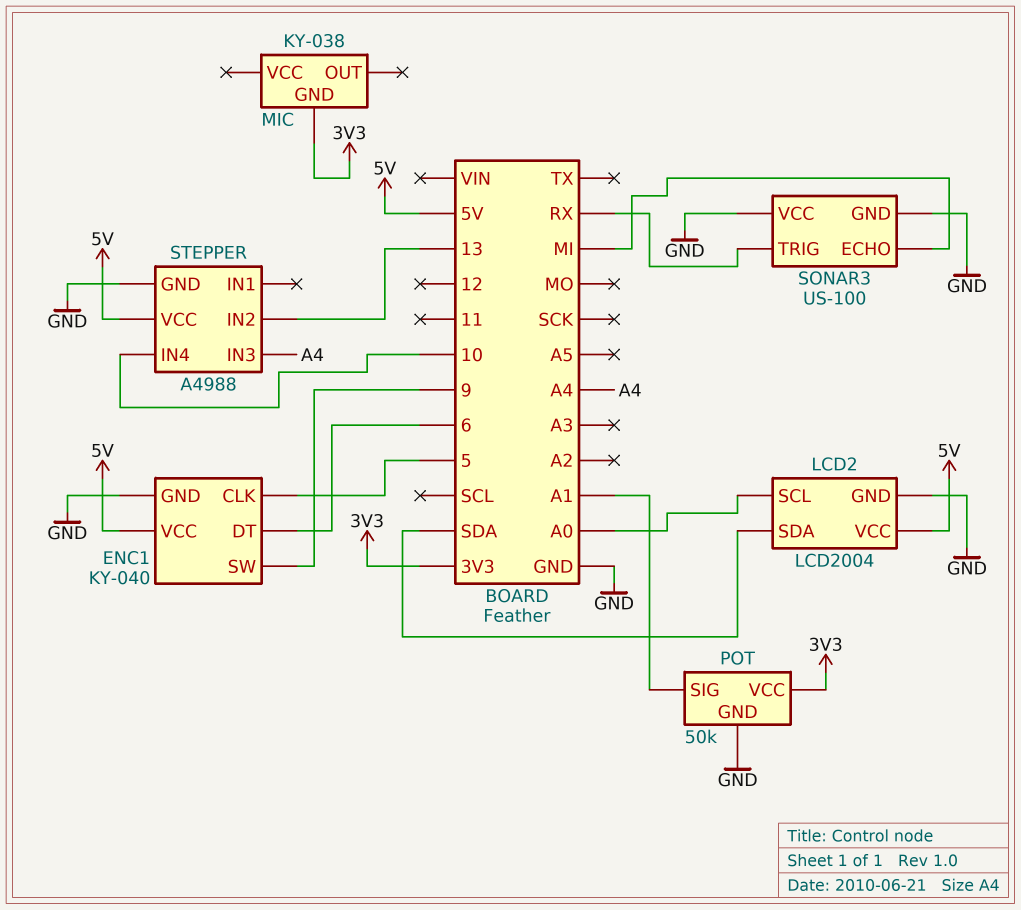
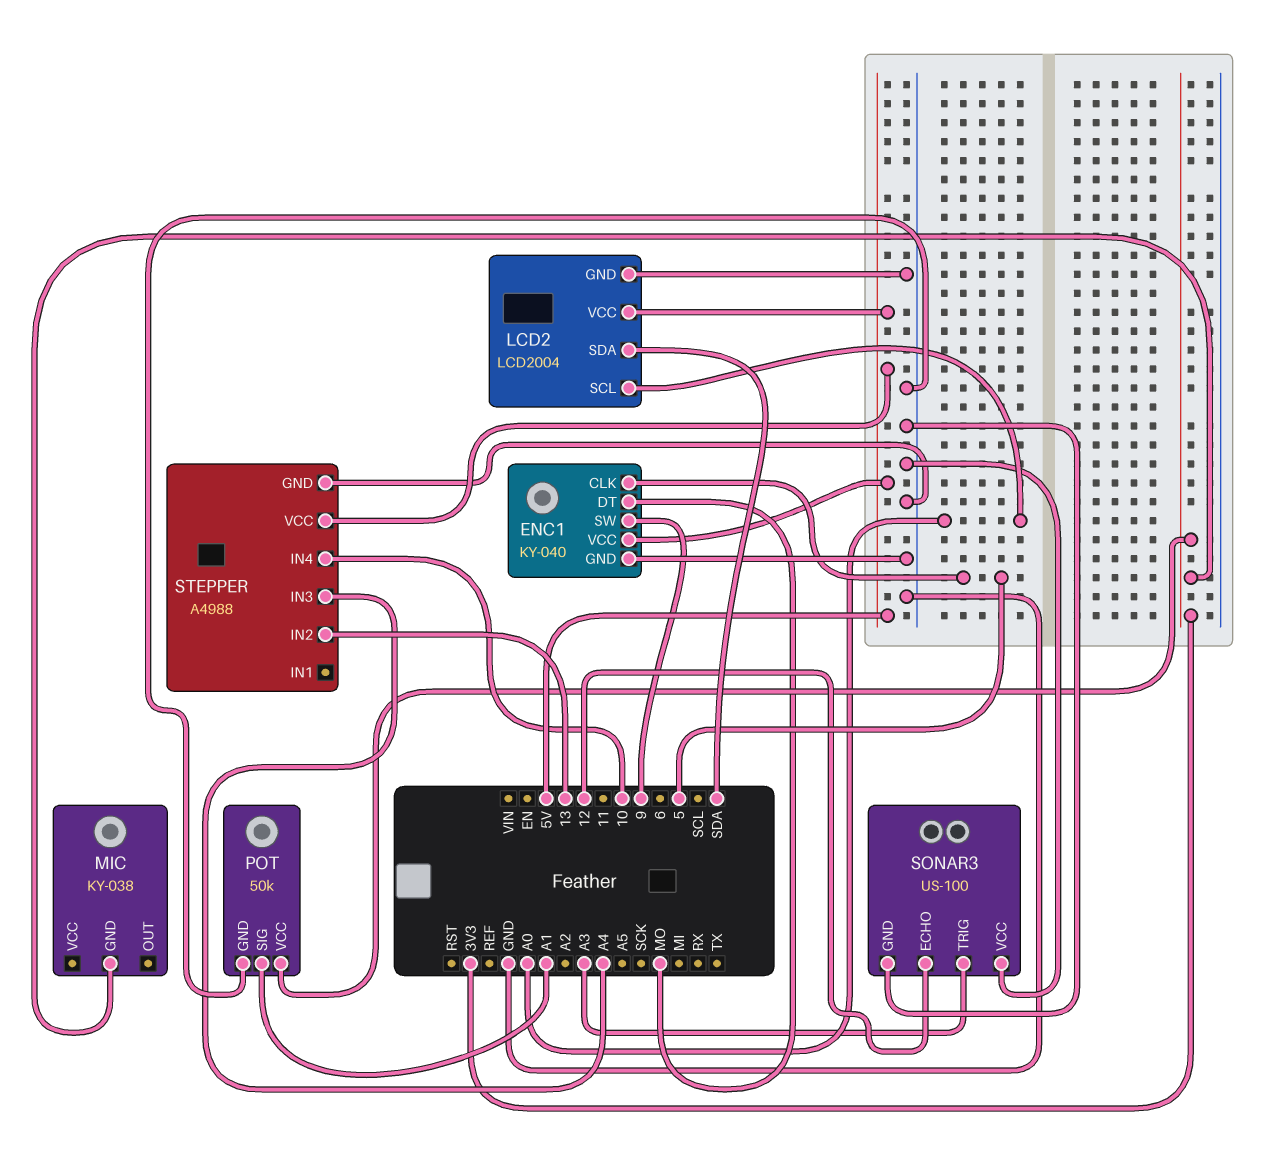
ENC1 pin DT: 6 -> MO
SONAR3 pin ECHO: MI -> 12
SONAR3 pin TRIG: RX -> A3

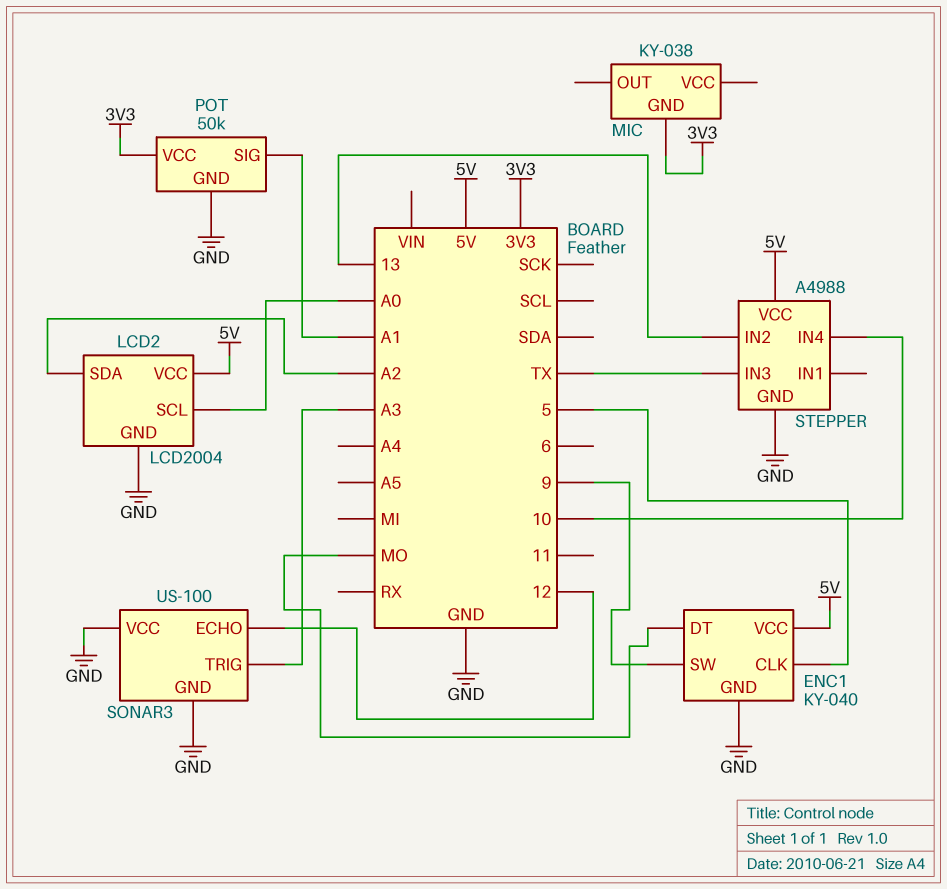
LCD2 pin SDA: SDA -> A2
STEPPER pin IN3: A4 -> TX

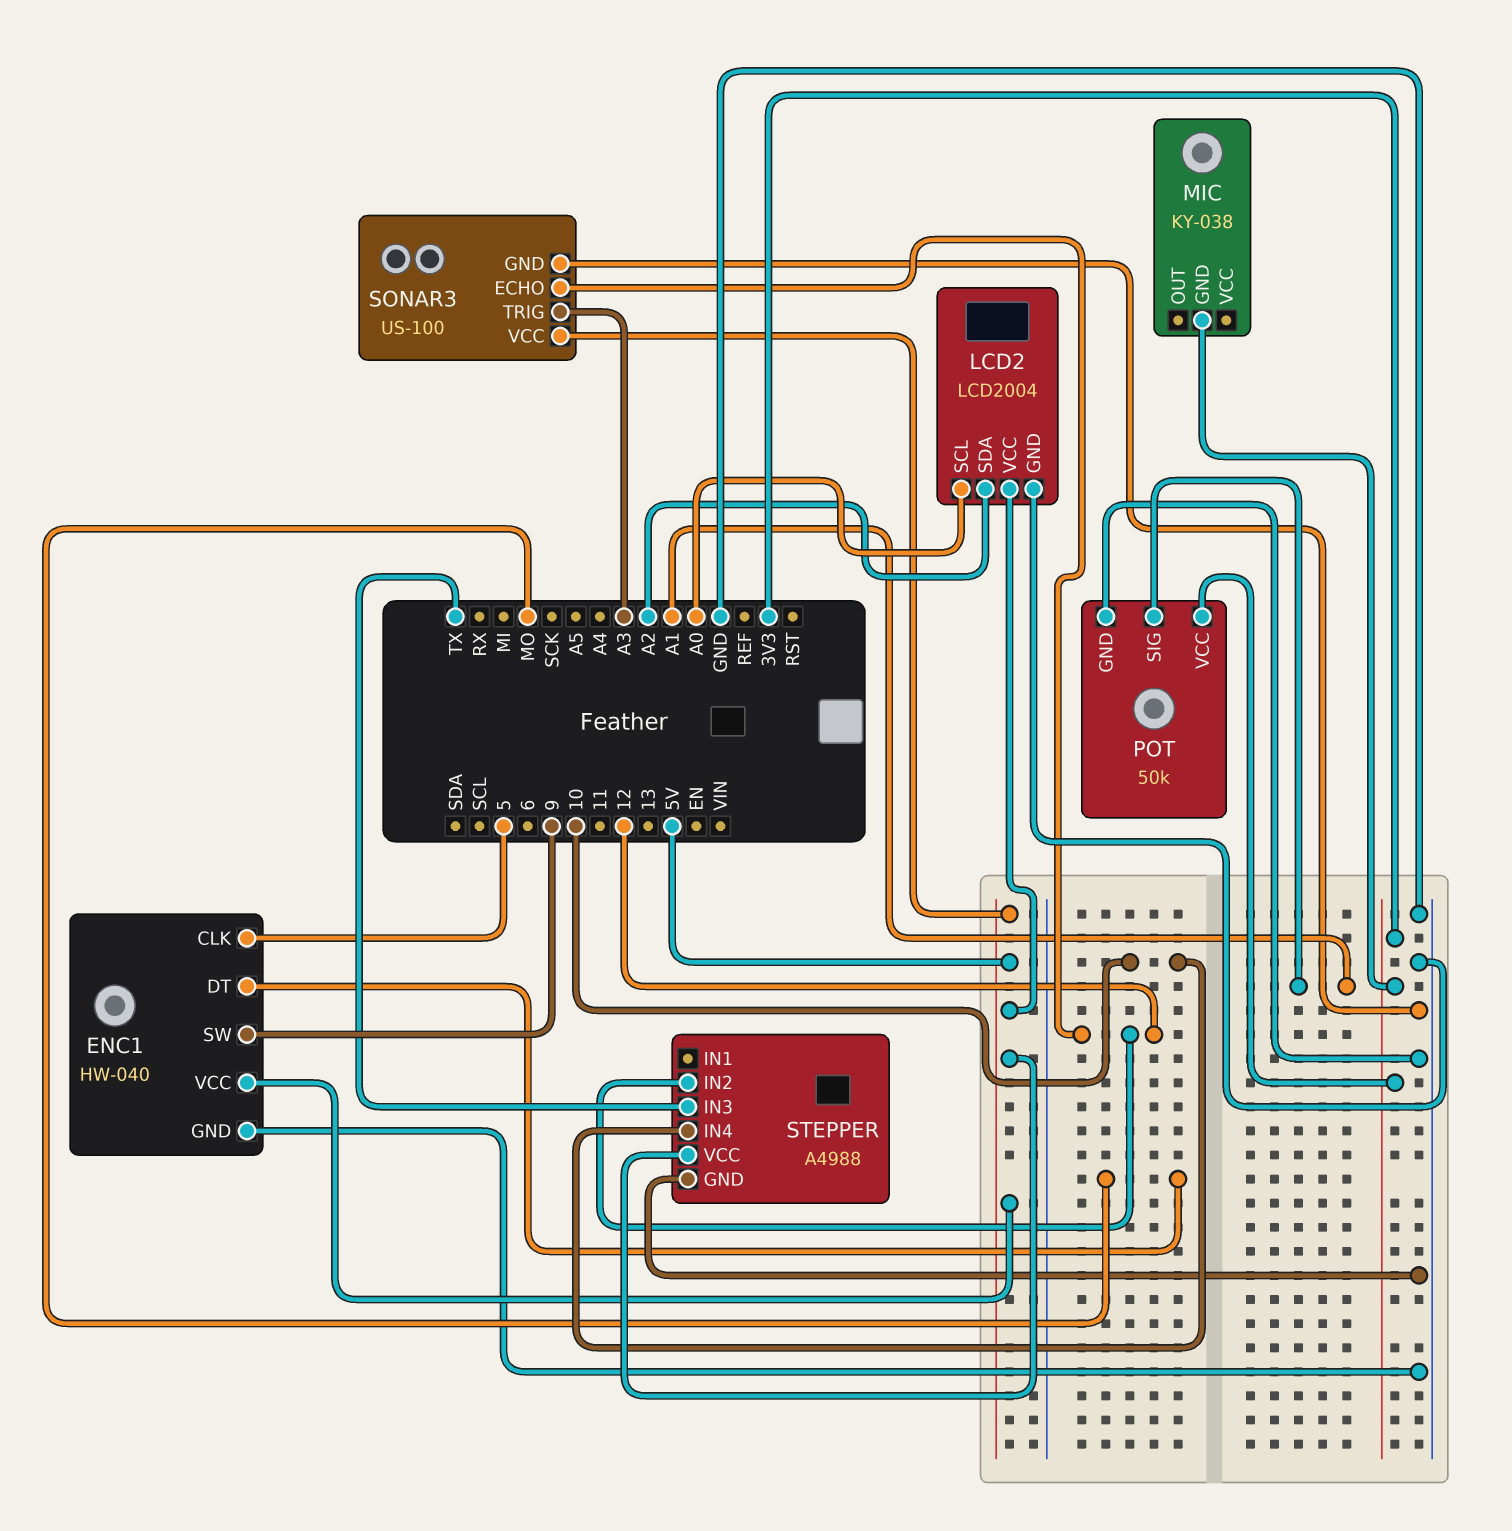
ENC1: KY-040 -> HW-040
SONAR3 pin VCC: GND -> 5V
STEPPER pin IN2: 13 -> 12

